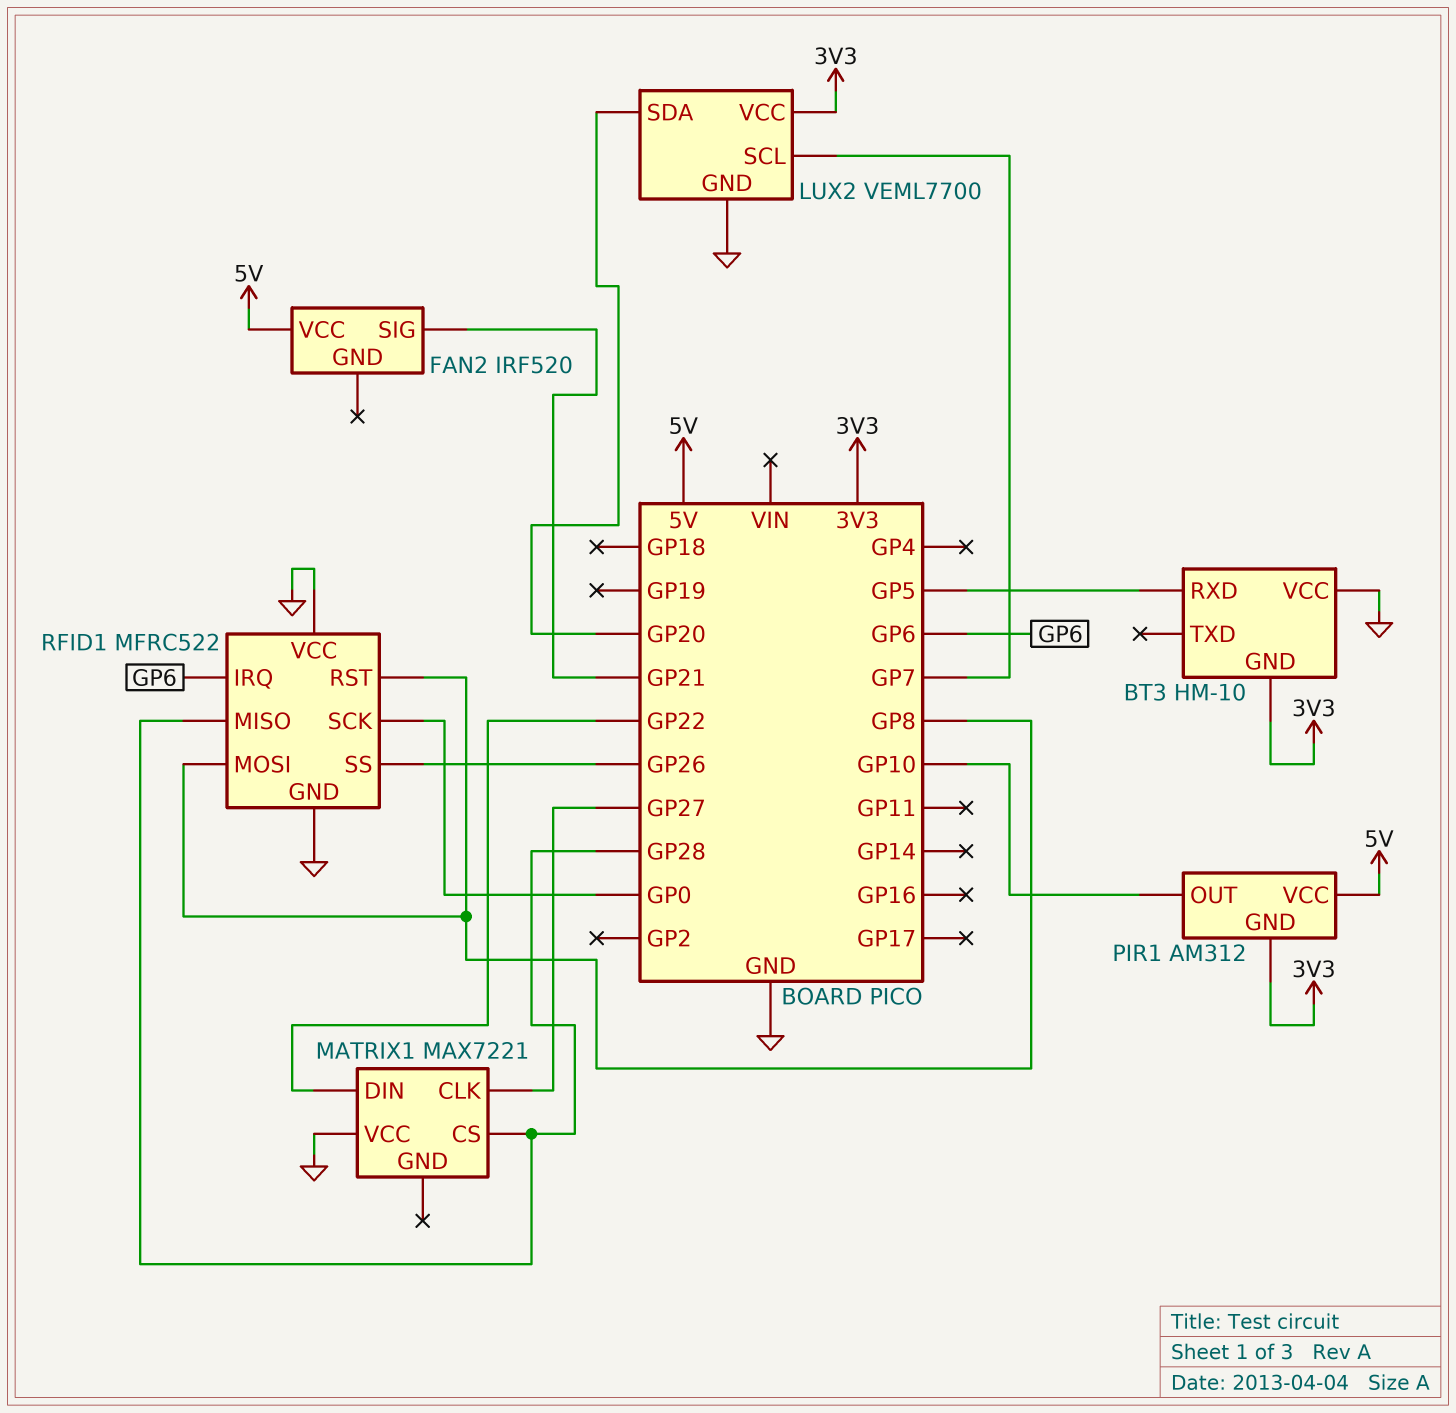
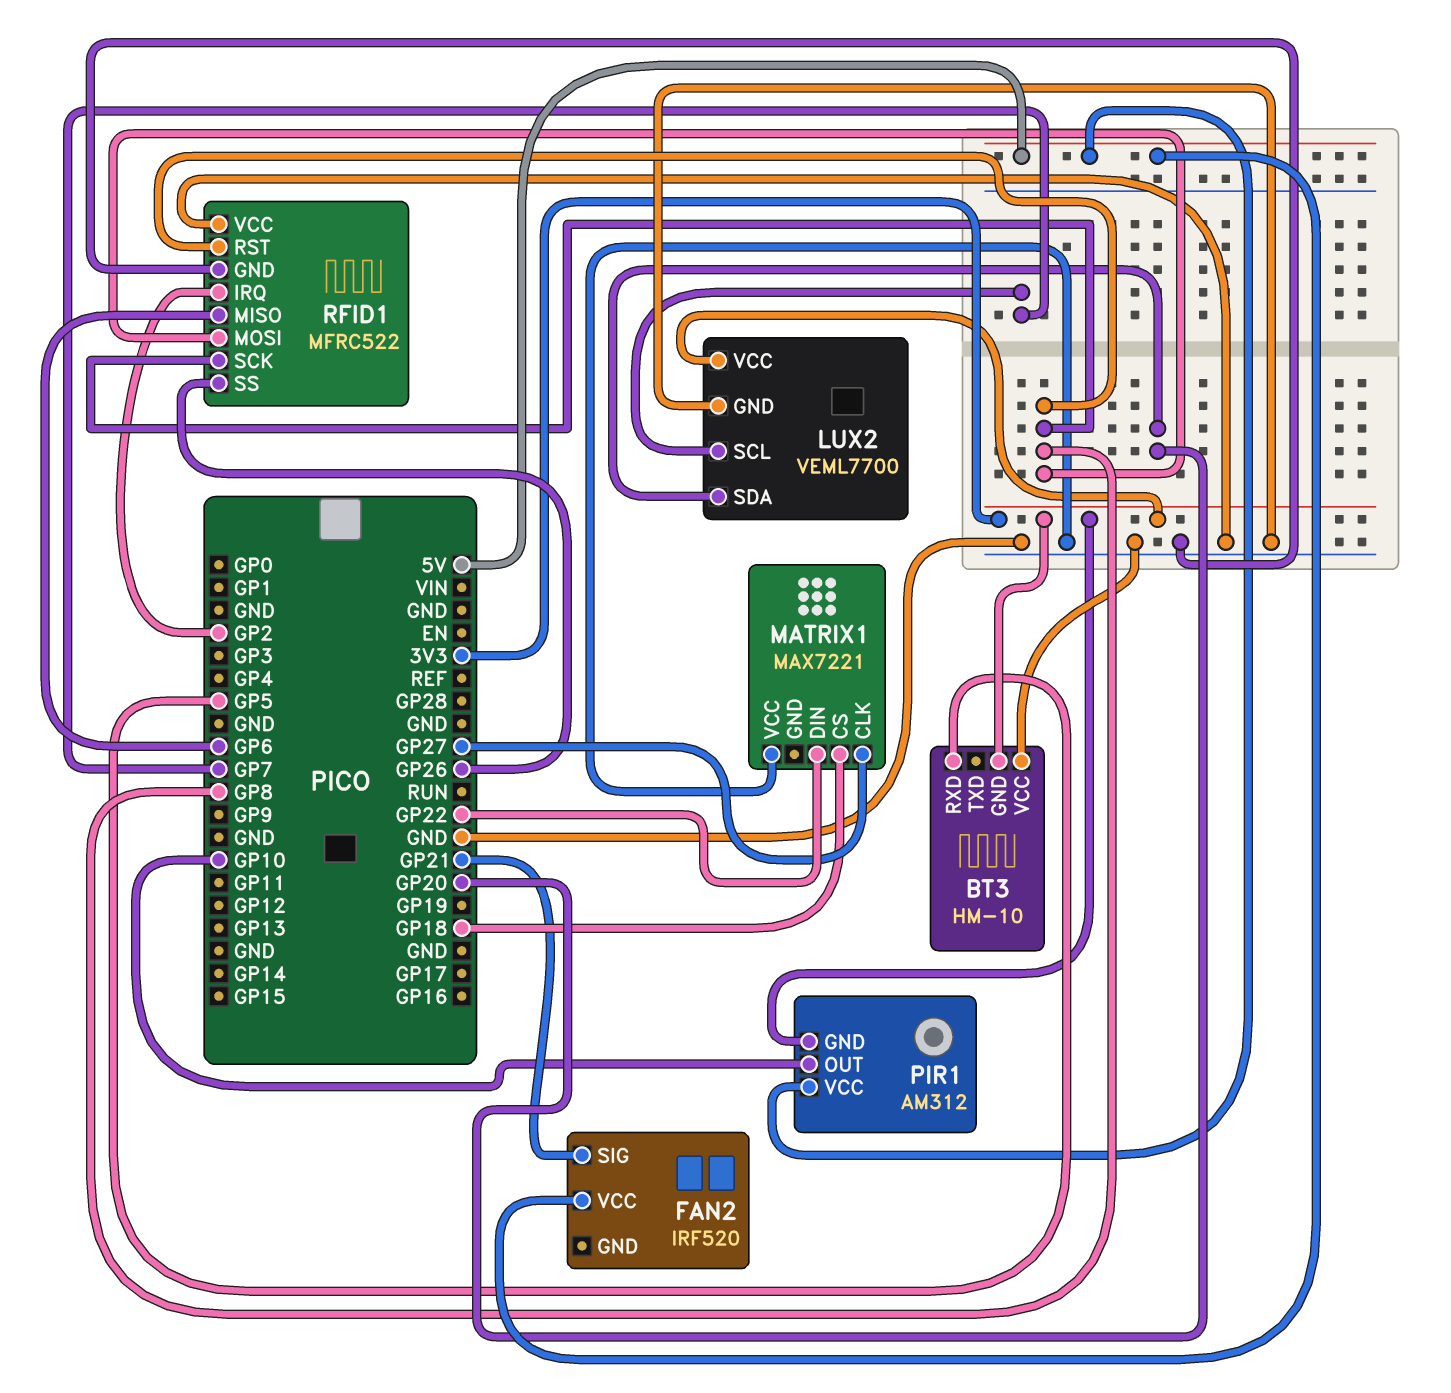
MATRIX1 pin CS: GP28 -> GP18
RFID1 pin IRQ: GP6 -> GP2
RFID1 pin MISO: GP28 -> GP6
RFID1 pin SCK: GP0 -> GP8

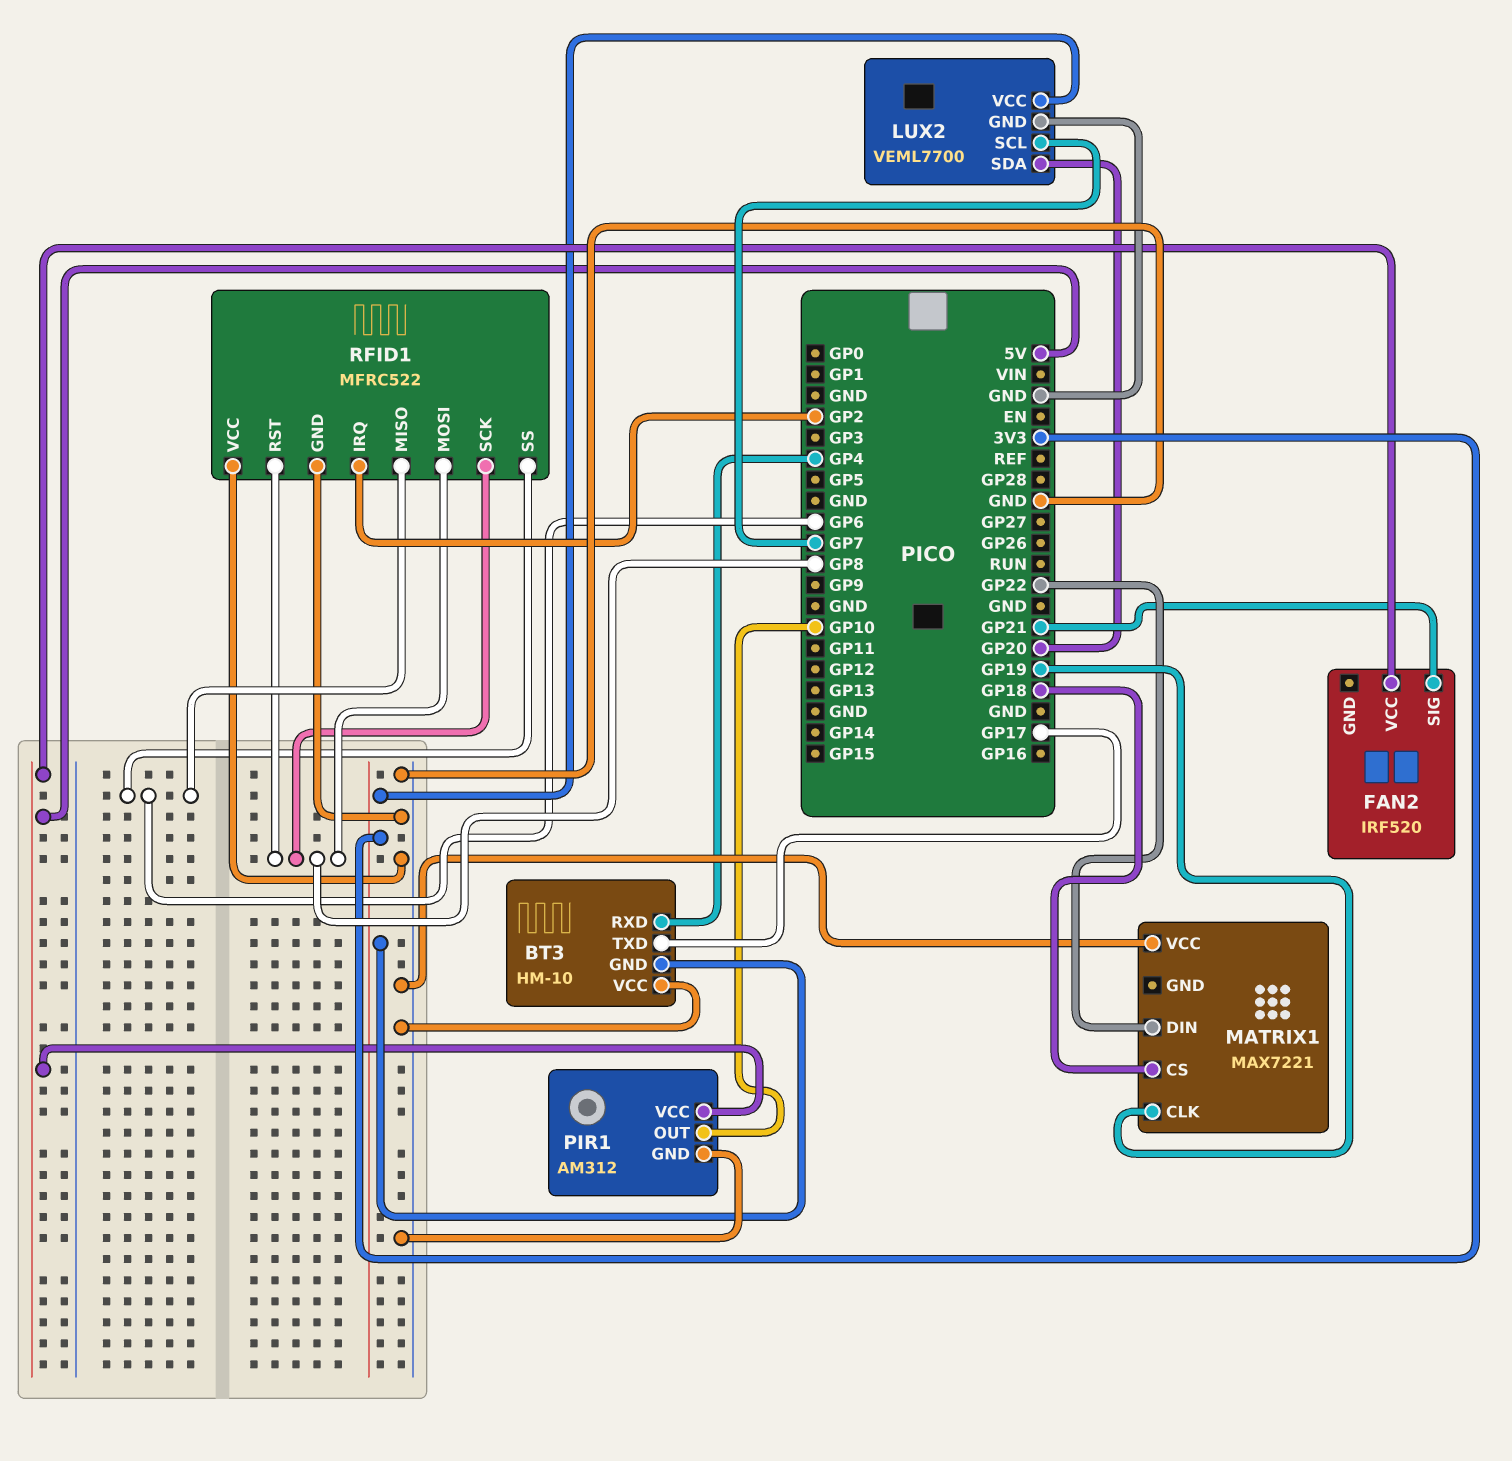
BT3 pin RXD: GP5 -> GP4
BT3 pin TXD: none -> GP17
MATRIX1 pin CLK: GP27 -> GP19
PIR1 pin GND: 3V3 -> GND
RFID1 pin SS: GP26 -> GP6

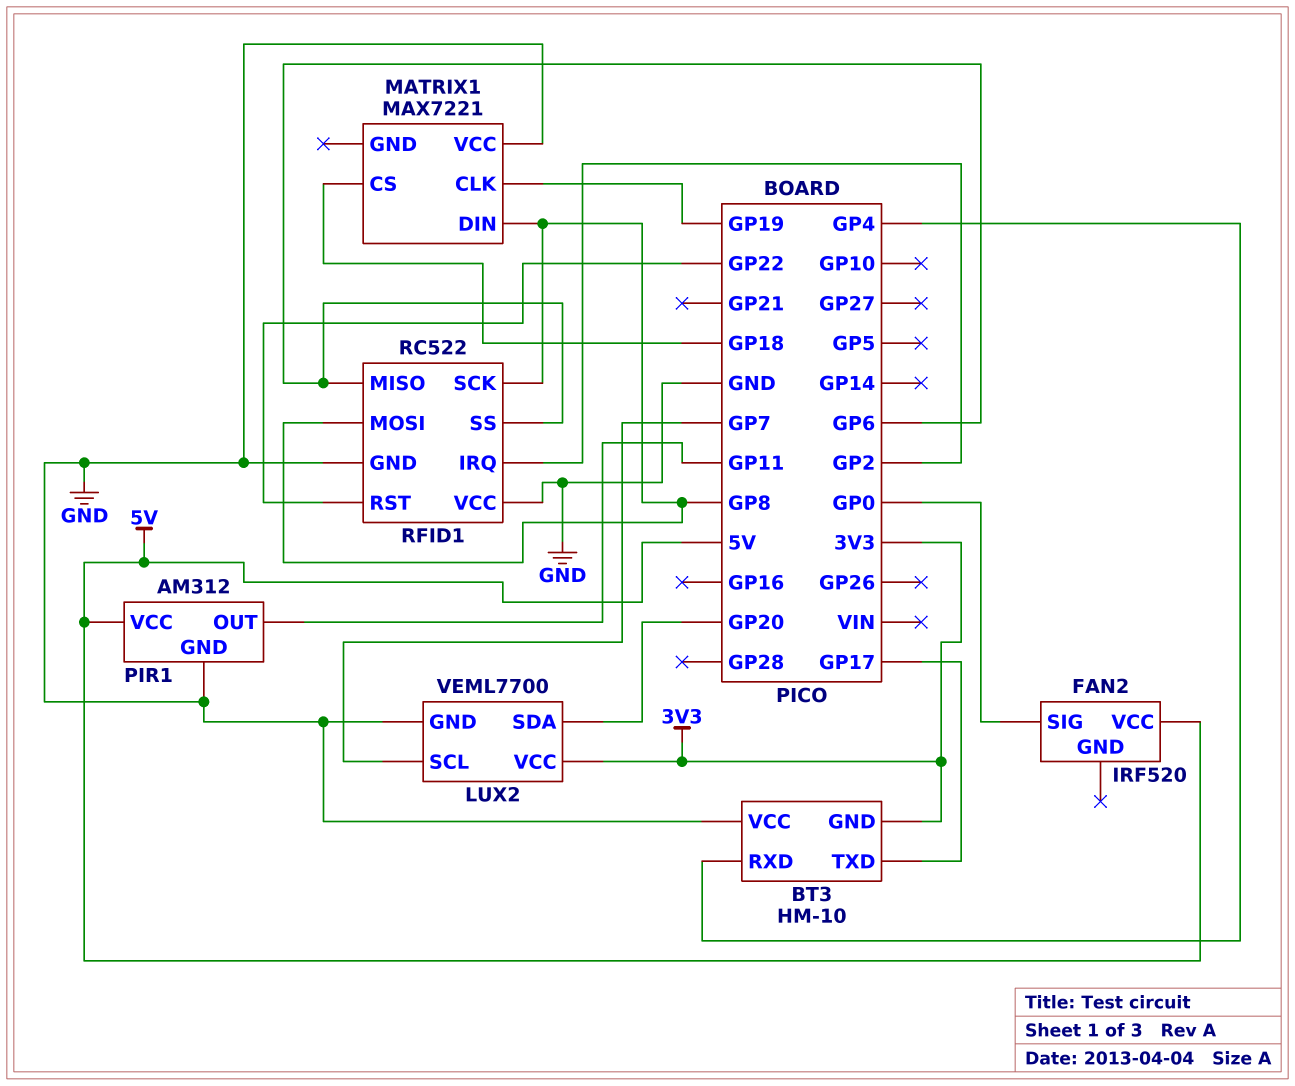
FAN2 pin SIG: GP21 -> GP0
MATRIX1 pin DIN: GP22 -> GP8
PIR1 pin OUT: GP10 -> GP11
RFID1: MFRC522 -> RC522
RFID1 pin RST: GP8 -> GP22

